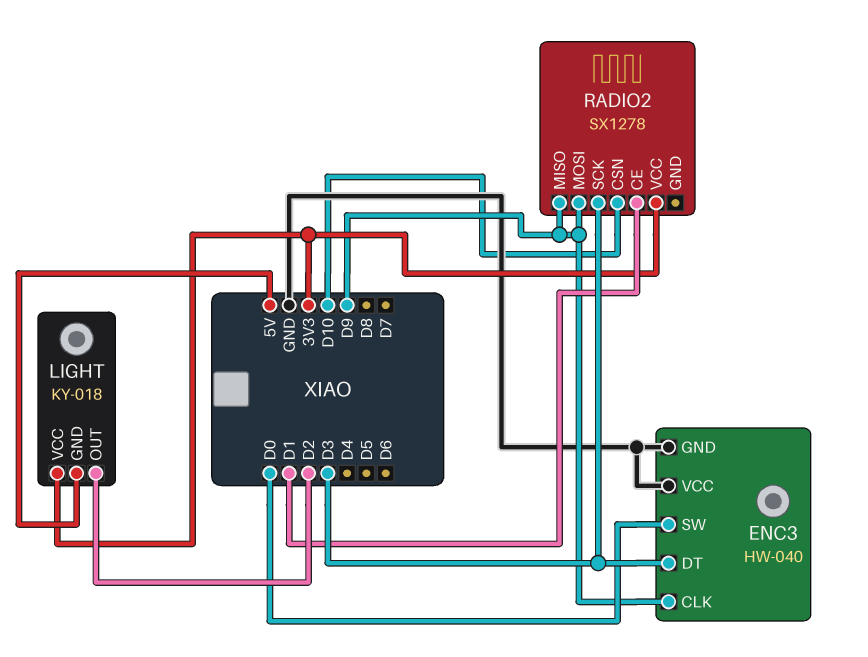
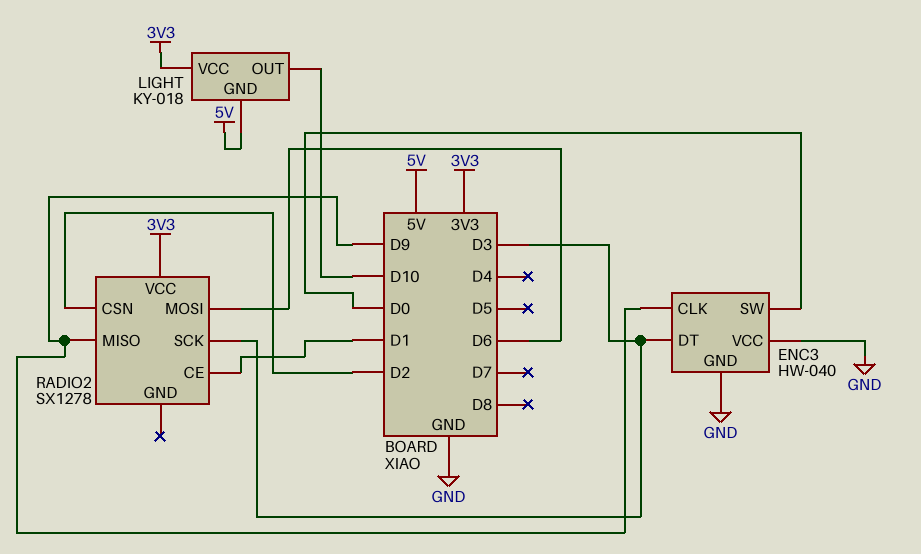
LIGHT pin OUT: D2 -> D10
RADIO2 pin CSN: D10 -> D2
RADIO2 pin MOSI: D9 -> D6

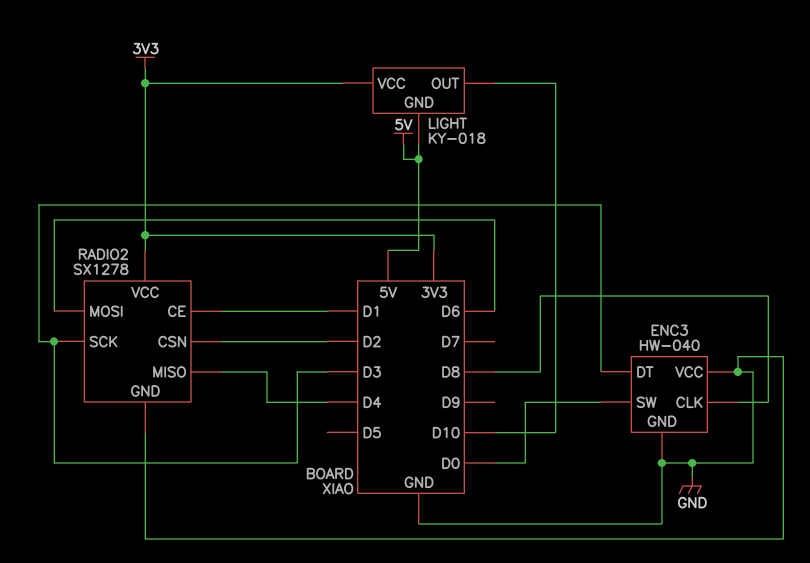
ENC3 pin CLK: D9 -> D8
RADIO2 pin GND: none -> GND
RADIO2 pin MISO: D9 -> D4

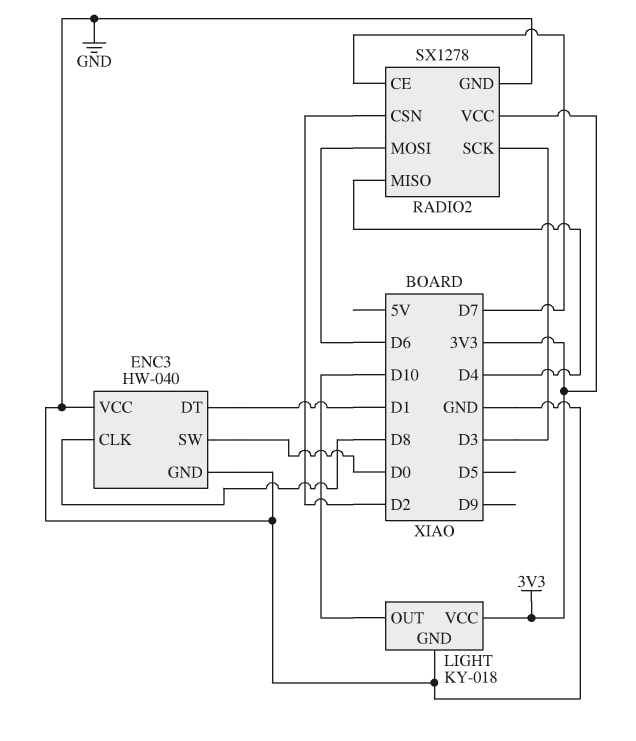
ENC3 pin DT: D3 -> D1
LIGHT pin GND: 5V -> GND
RADIO2 pin CE: D1 -> D7

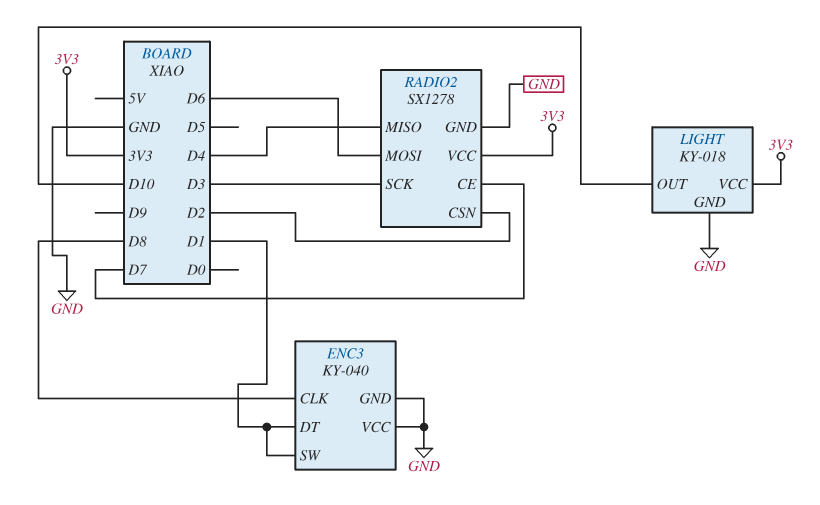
ENC3: HW-040 -> KY-040
ENC3 pin SW: D0 -> D1

